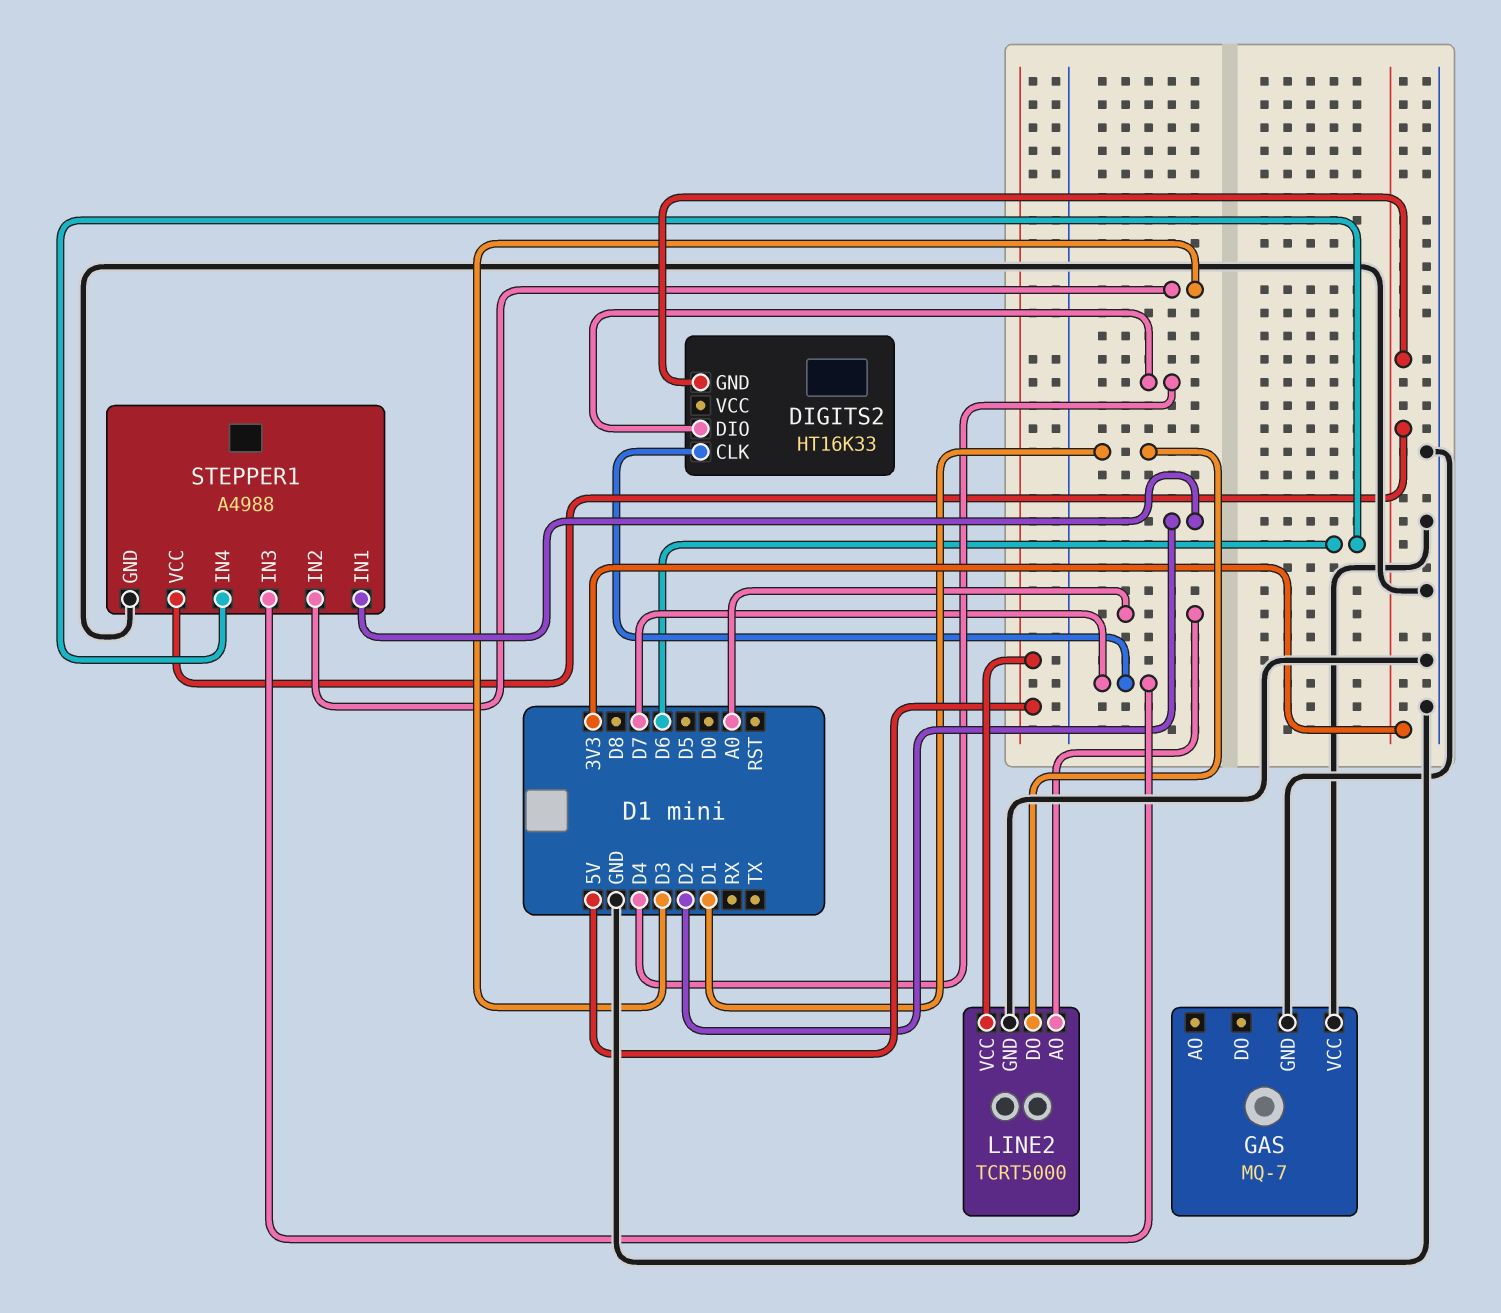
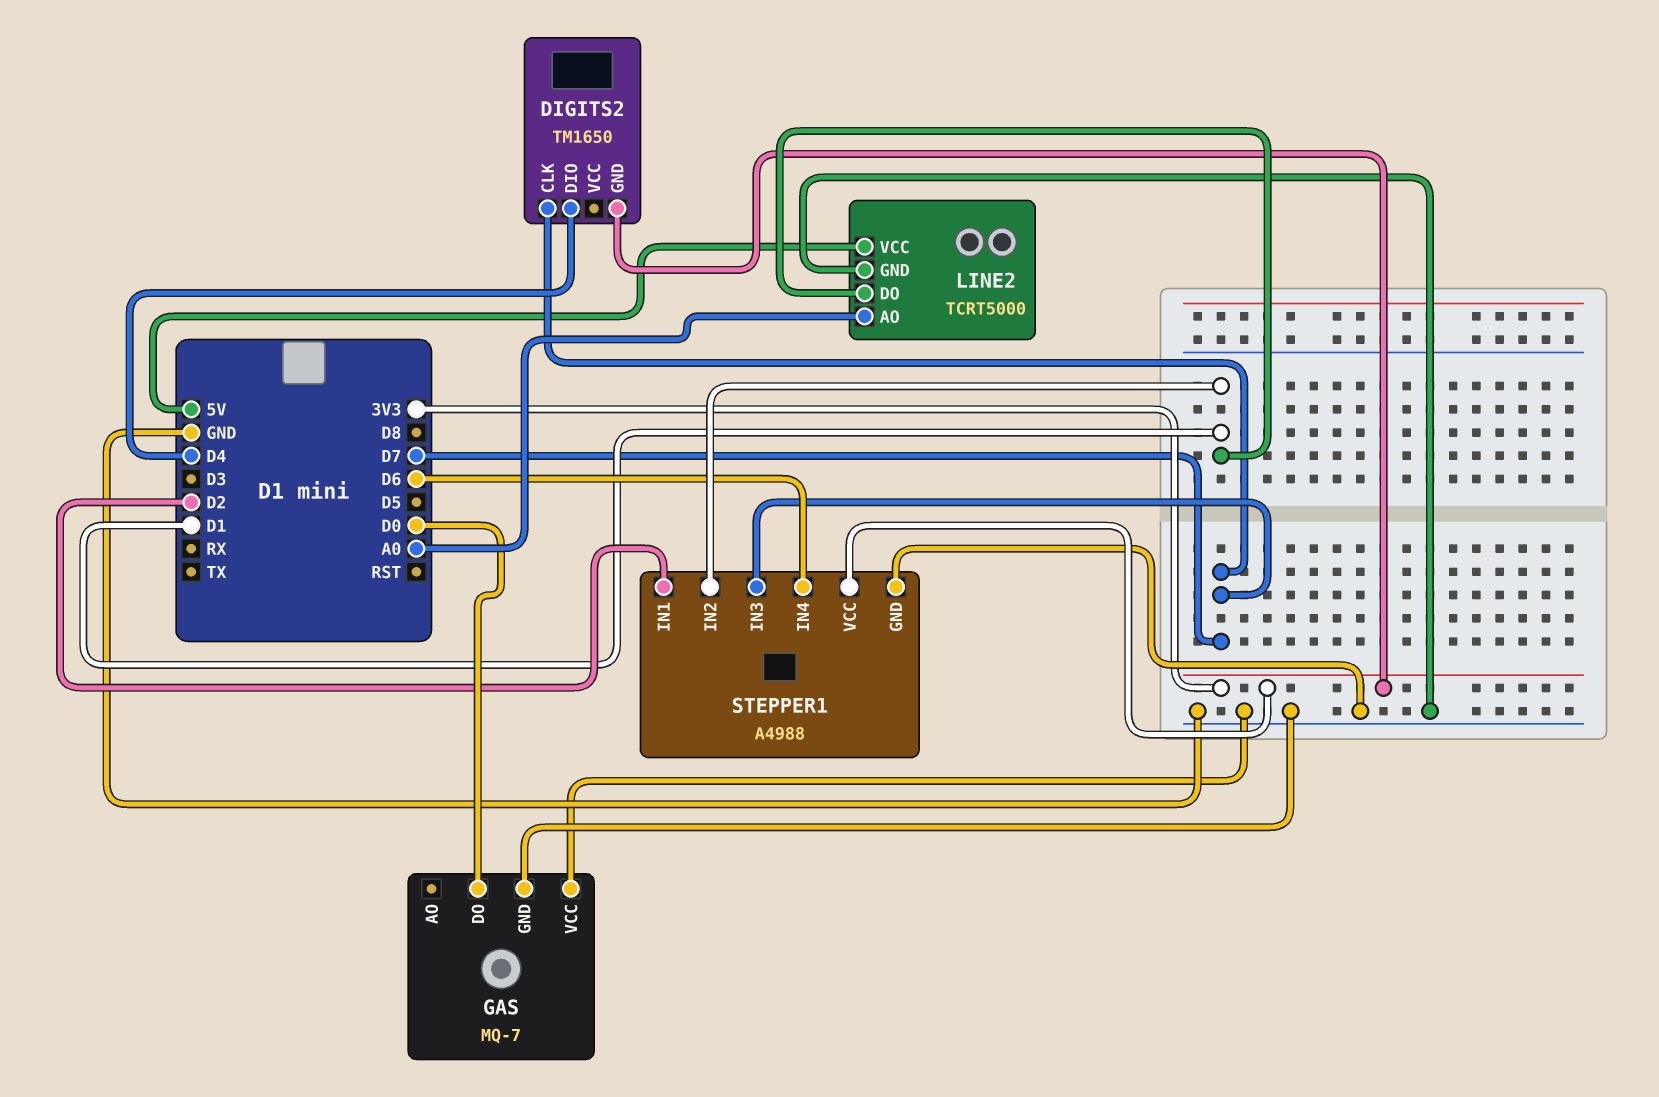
DIGITS2: HT16K33 -> TM1650
GAS pin DO: none -> D0
STEPPER1 pin IN2: D3 -> D1

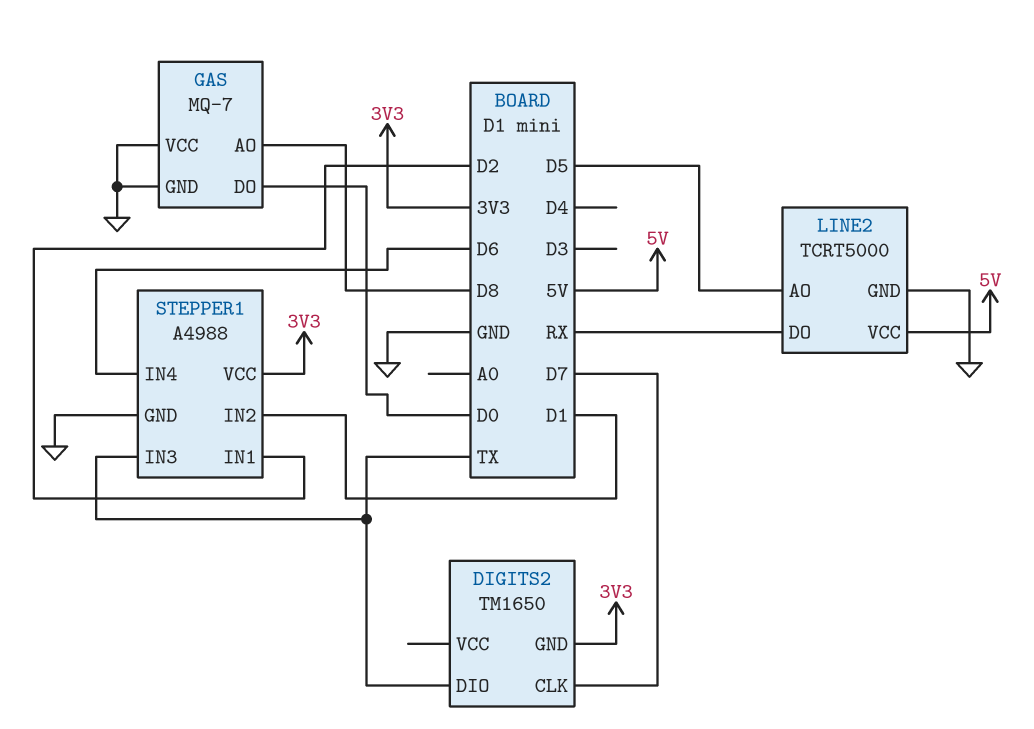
DIGITS2 pin DIO: D4 -> TX
GAS pin AO: none -> D8
LINE2 pin AO: A0 -> D5
LINE2 pin DO: D1 -> RX
STEPPER1 pin IN3: D7 -> TX

